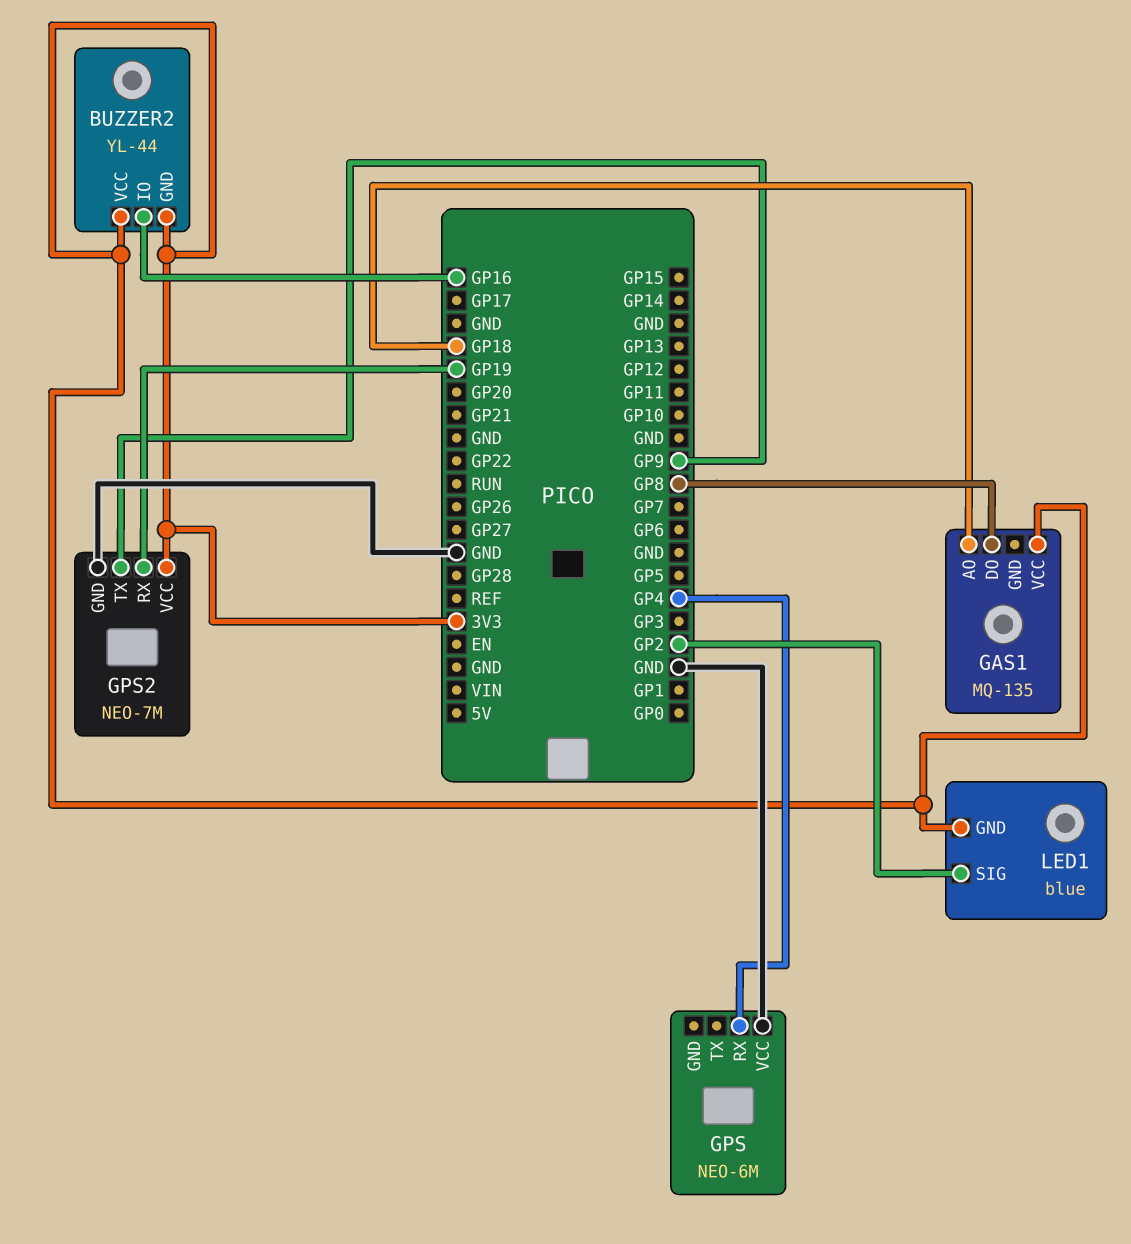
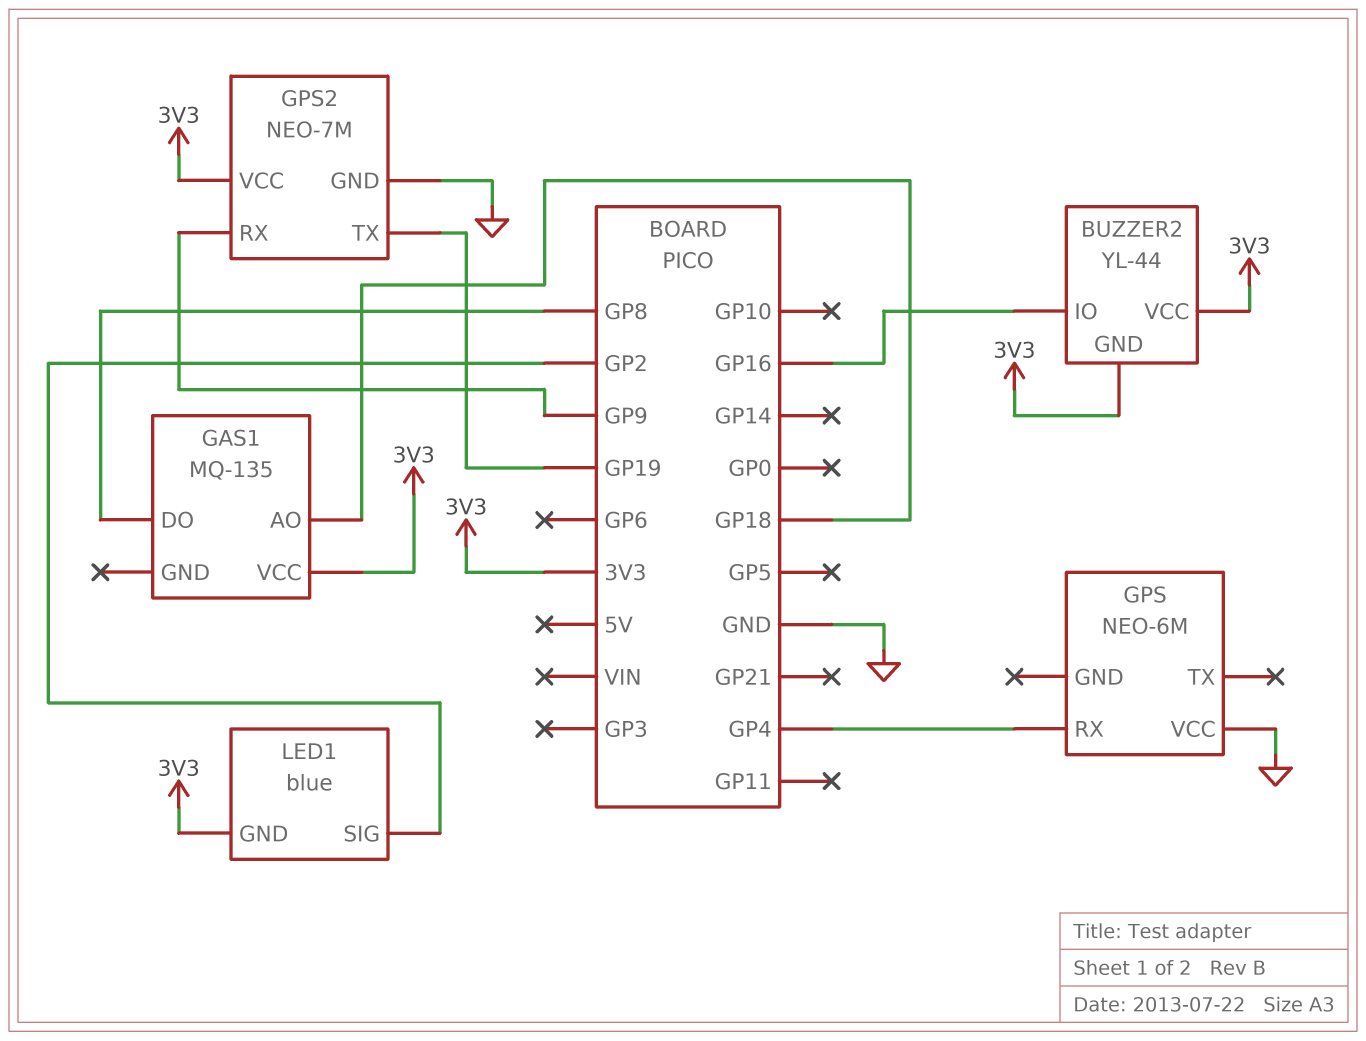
GPS2 pin RX: GP19 -> GP9
GPS2 pin TX: GP9 -> GP19

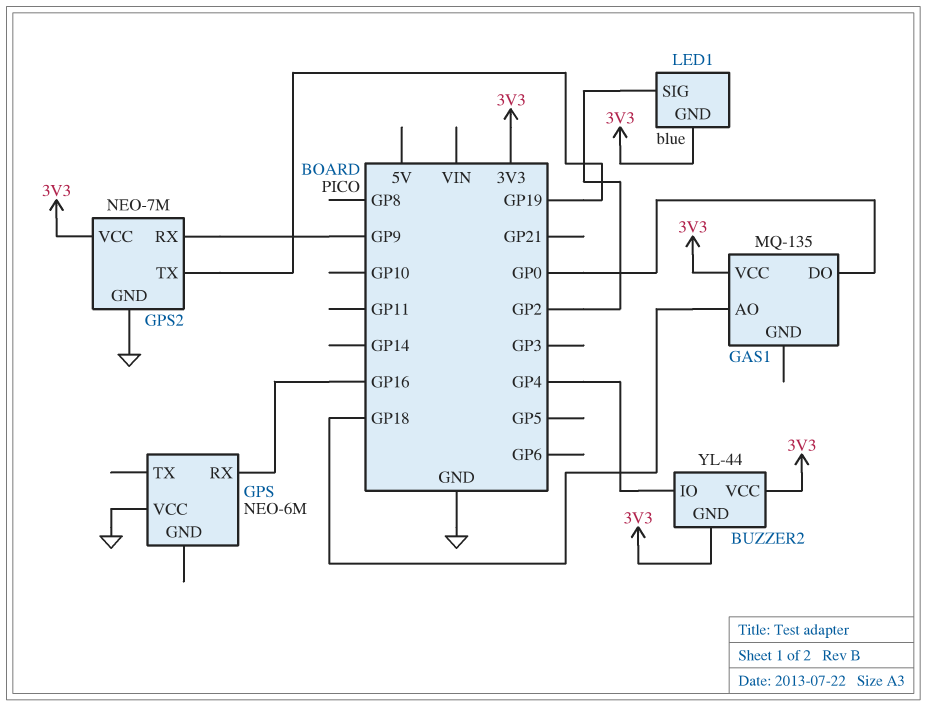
BUZZER2 pin IO: GP16 -> GP4
GAS1 pin DO: GP8 -> GP0
GPS pin RX: GP4 -> GP16

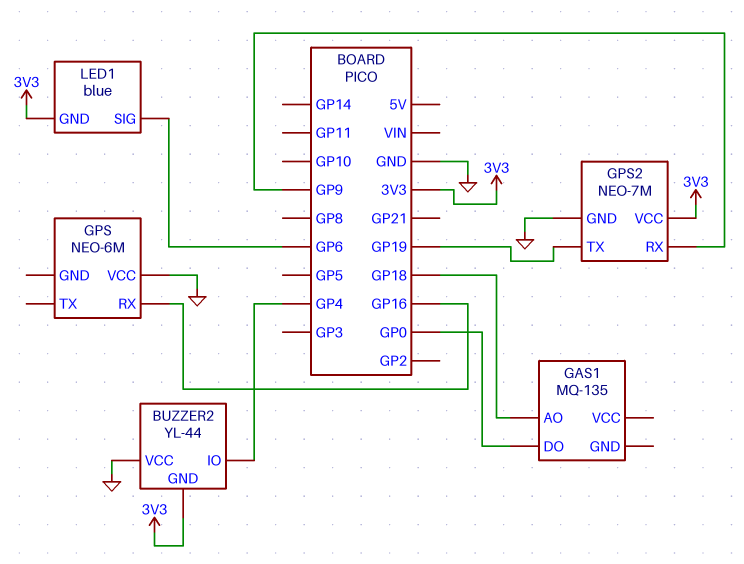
BUZZER2 pin VCC: 3V3 -> GND
GAS1 pin VCC: 3V3 -> none
LED1 pin SIG: GP2 -> GP6

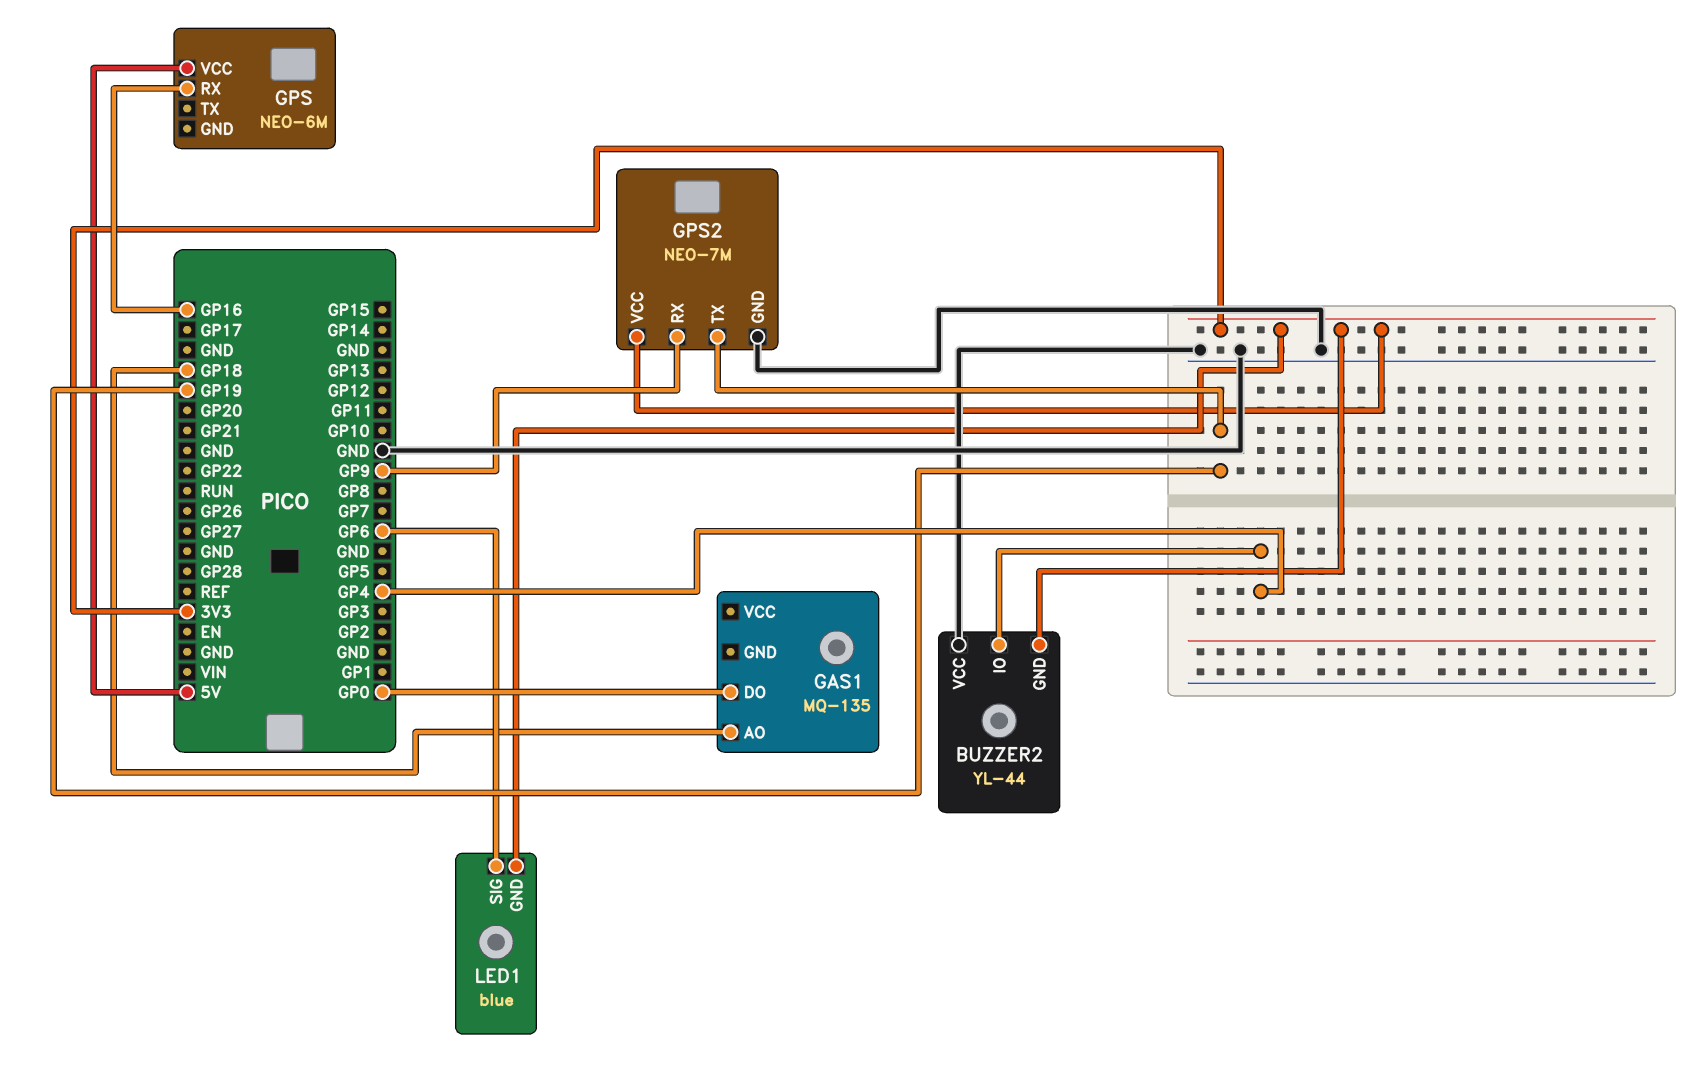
GPS pin VCC: GND -> 5V

